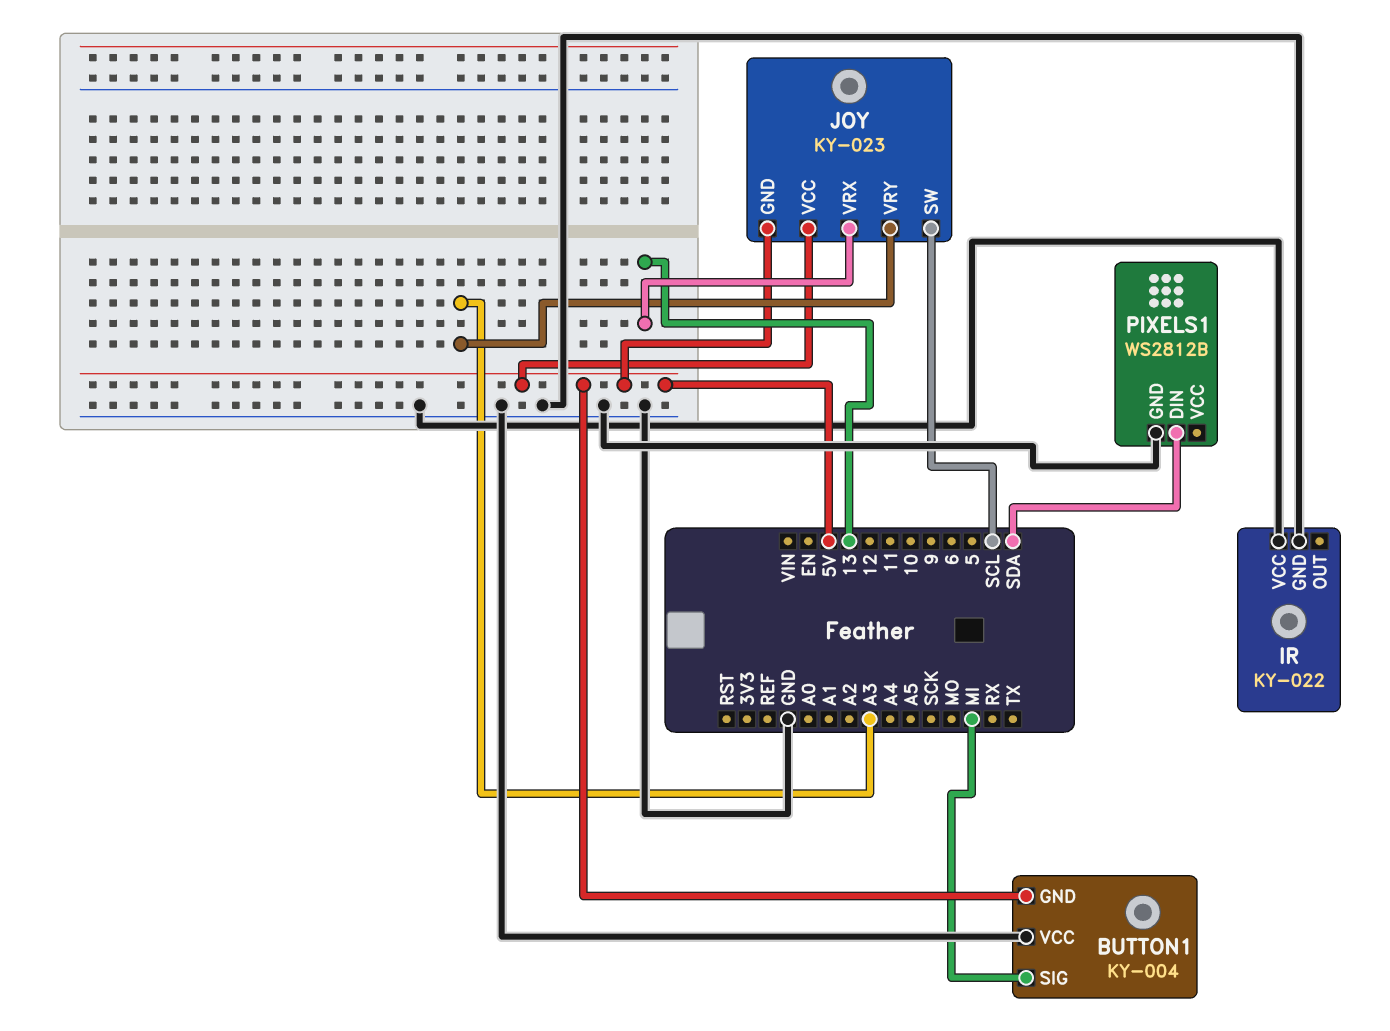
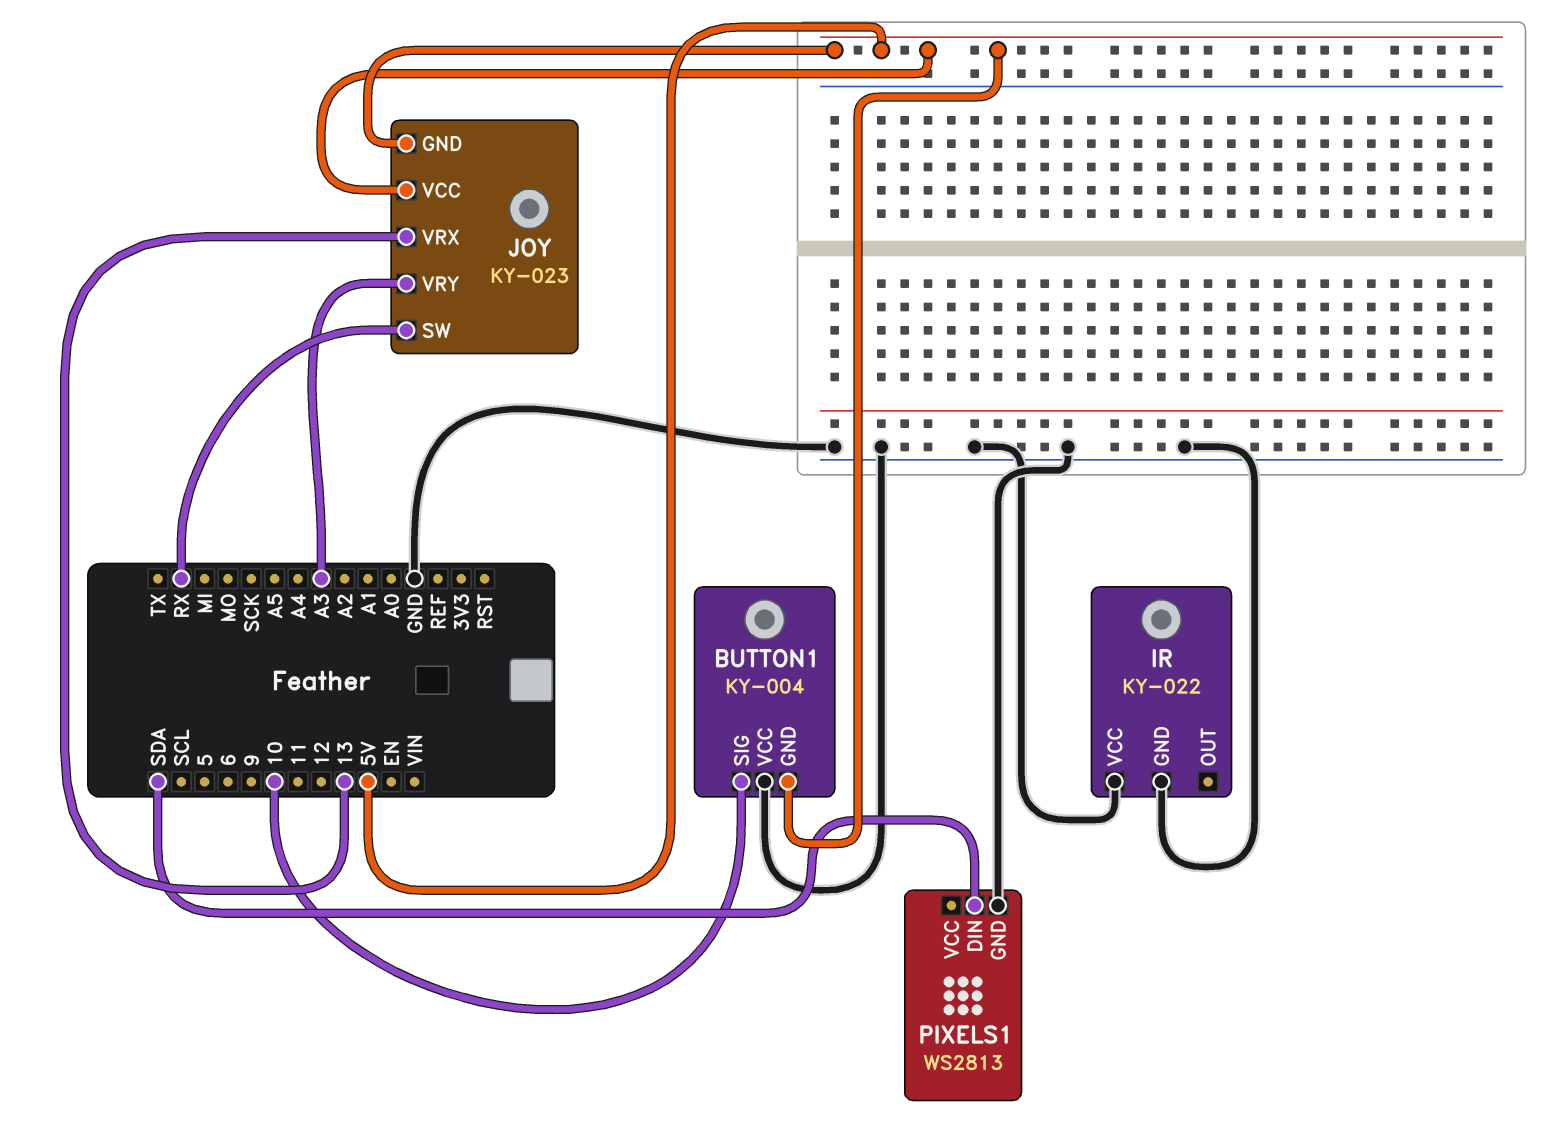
BUTTON1 pin SIG: MI -> 10
JOY pin SW: SCL -> RX
PIXELS1: WS2812B -> WS2813

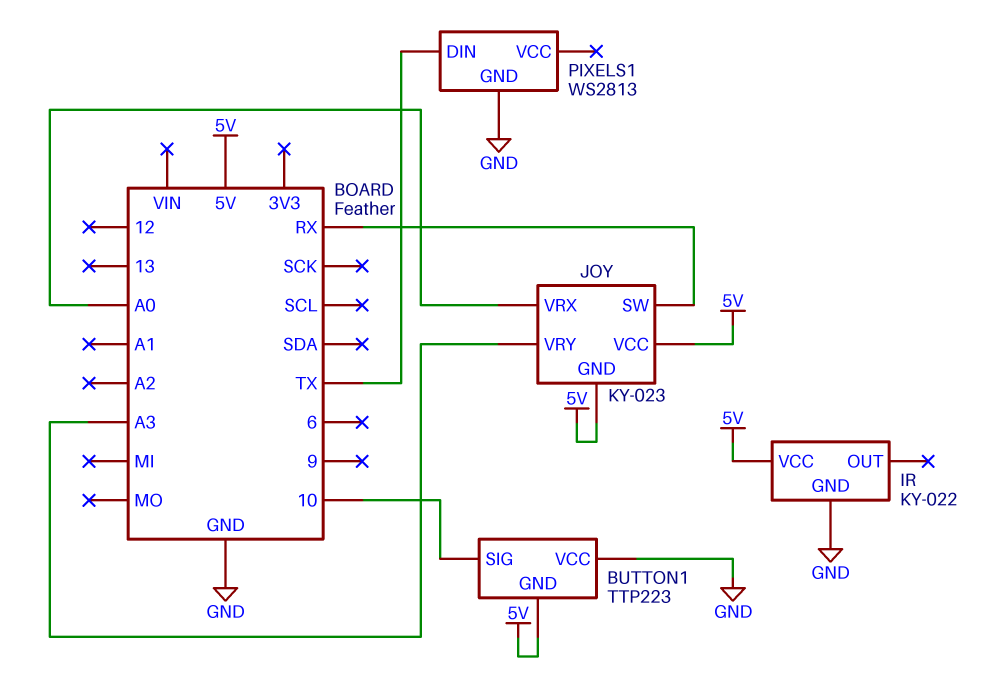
BUTTON1: KY-004 -> TTP223
IR pin VCC: GND -> 5V
JOY pin VRX: 13 -> A0
PIXELS1 pin DIN: SDA -> TX

